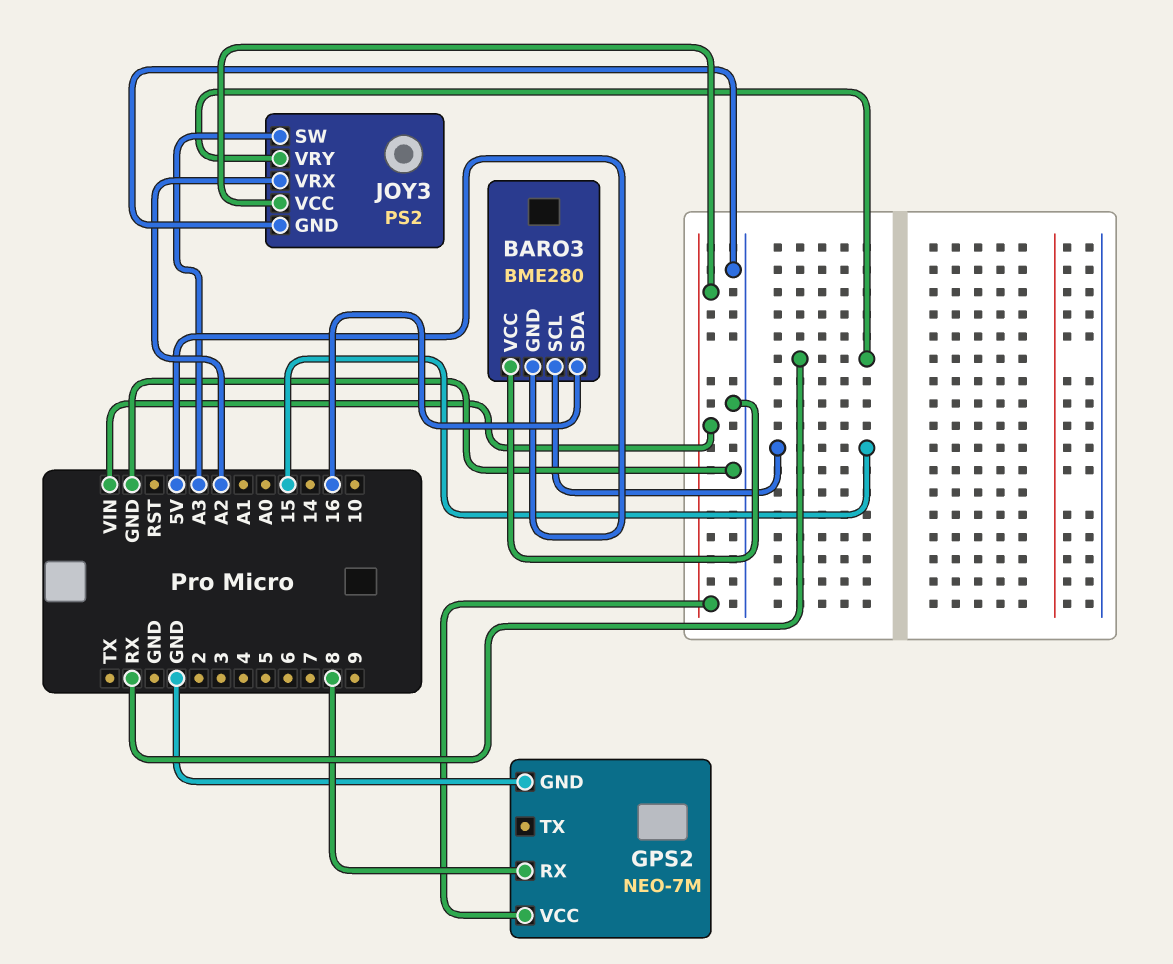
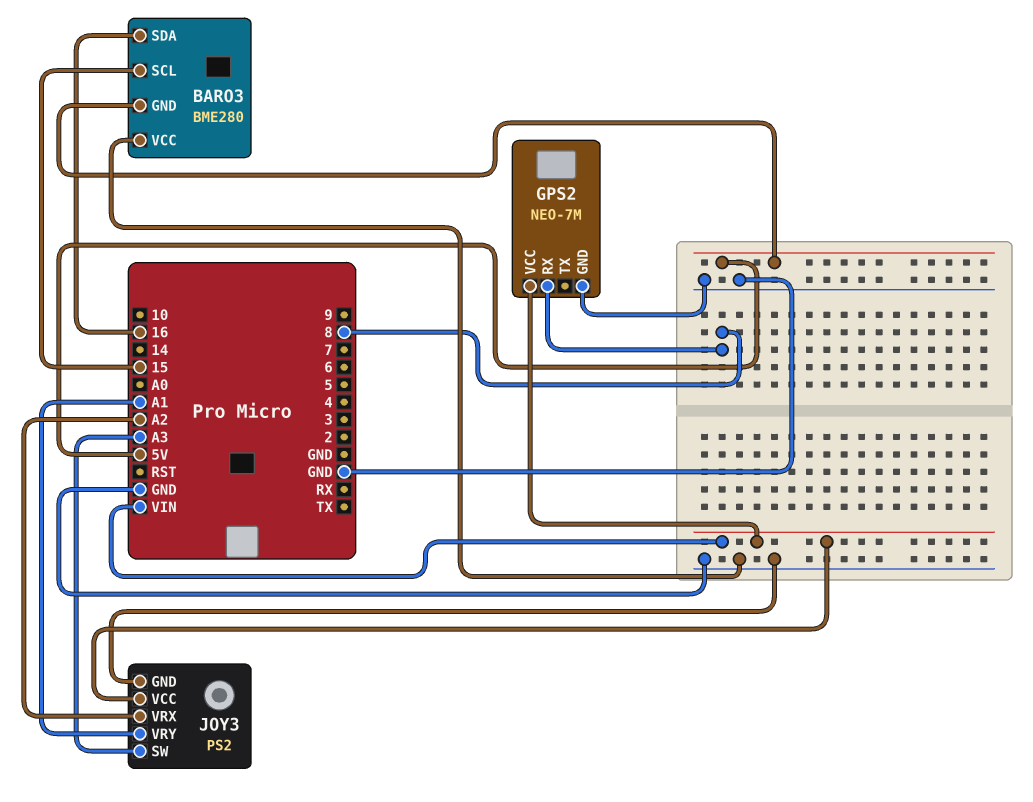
JOY3 pin VRY: RX -> A1

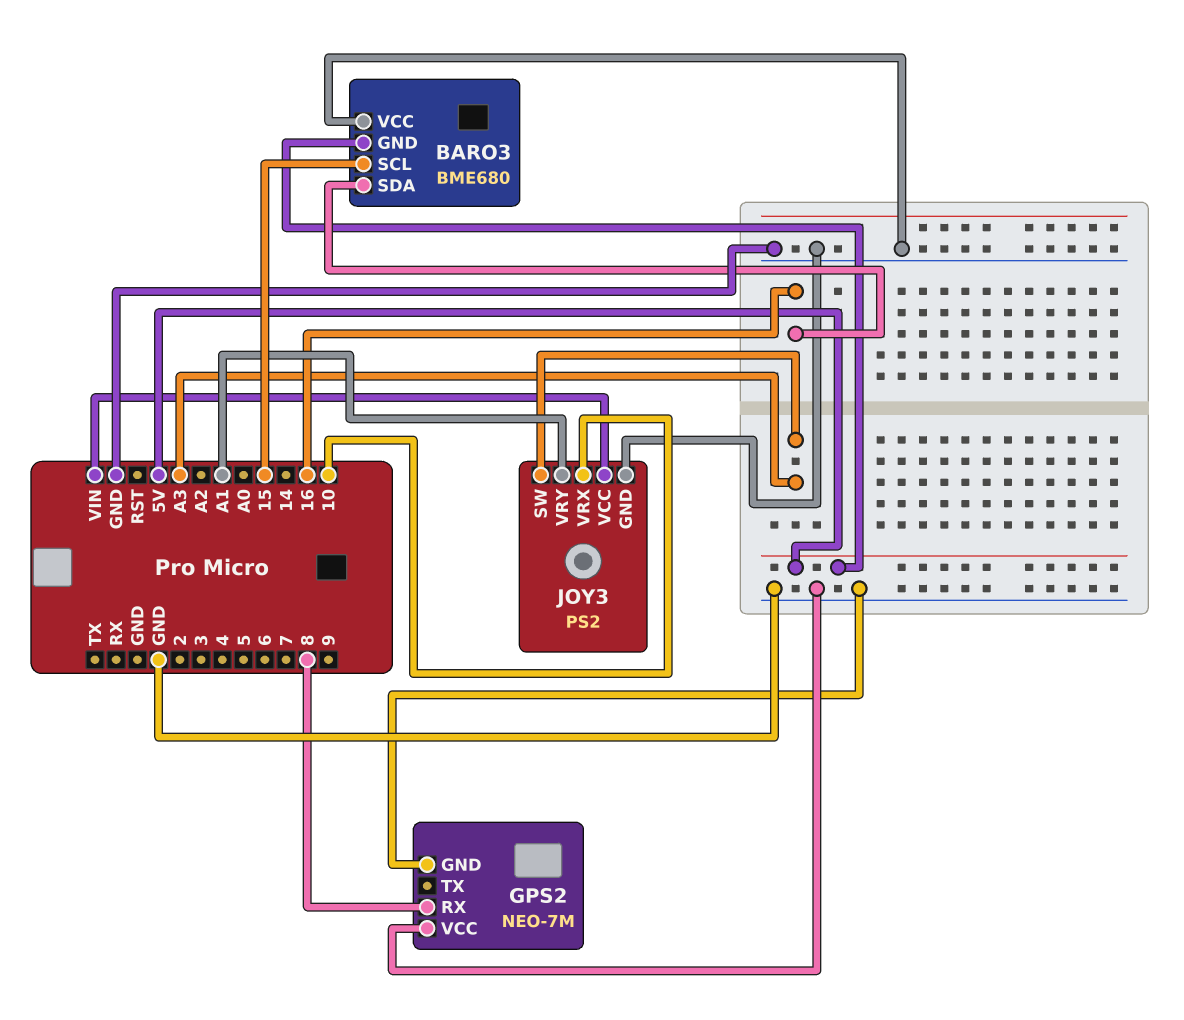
BARO3: BME280 -> BME680
GPS2 pin VCC: VIN -> GND
JOY3 pin VRX: A2 -> 10

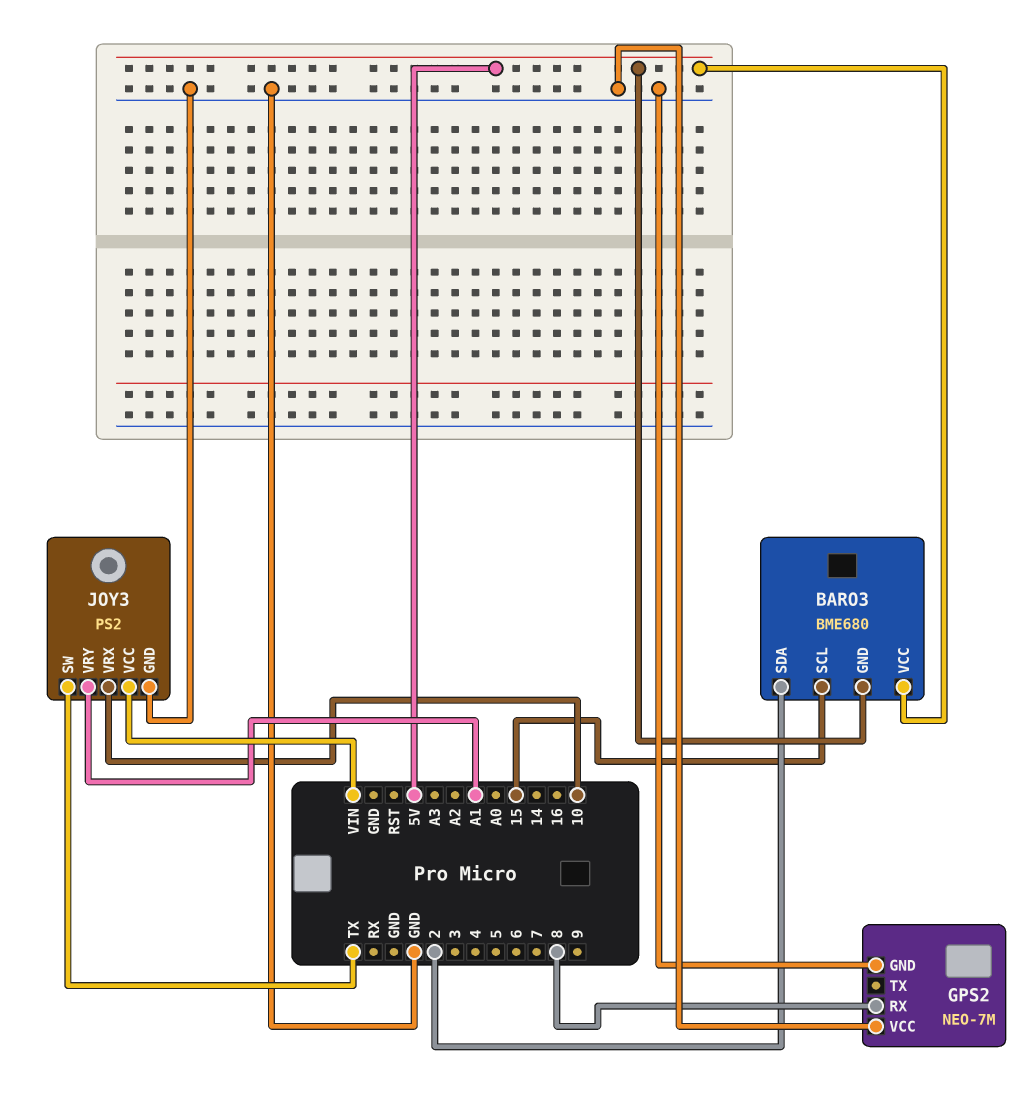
BARO3 pin SDA: 16 -> 2
BARO3 pin VCC: GND -> 5V
JOY3 pin SW: A3 -> TX

